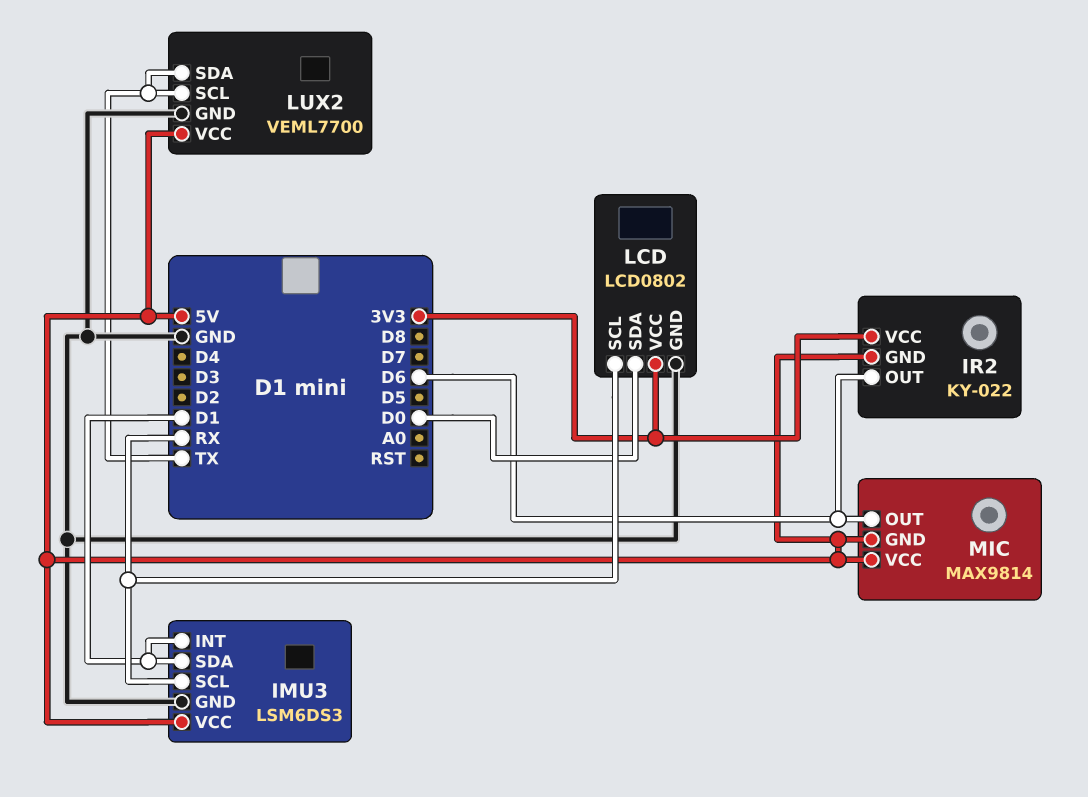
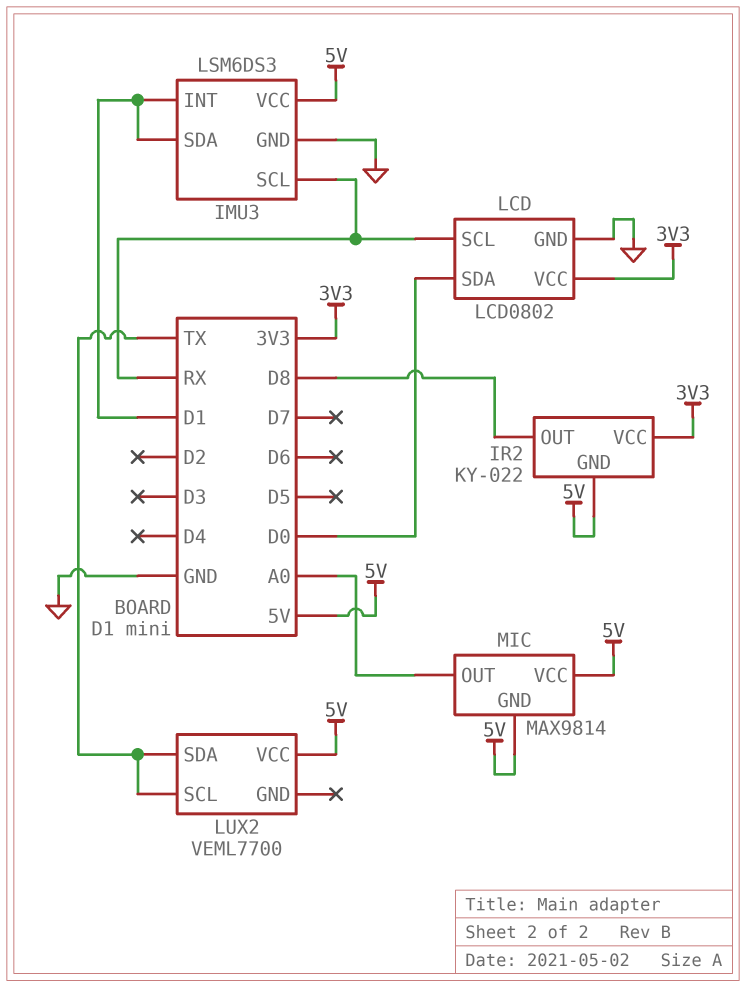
IR2 pin OUT: D6 -> D8
LUX2 pin GND: GND -> none
MIC pin OUT: D6 -> A0

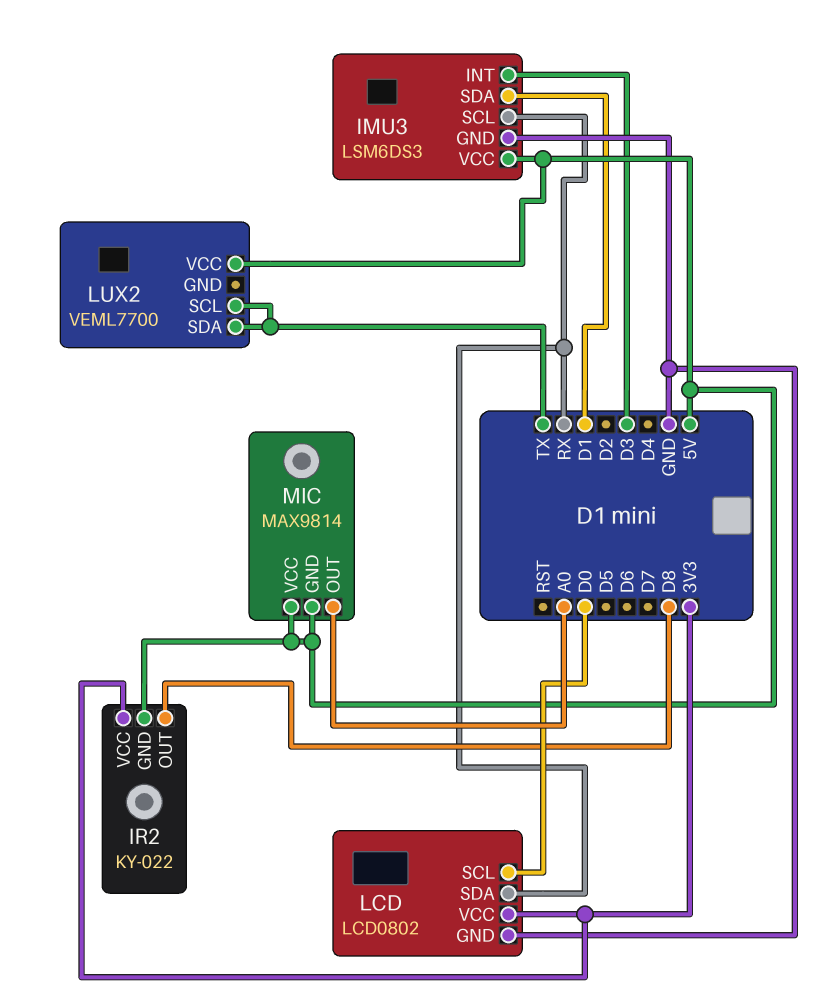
IMU3 pin INT: D1 -> D3
LCD pin SCL: RX -> D0
LCD pin SDA: D0 -> RX

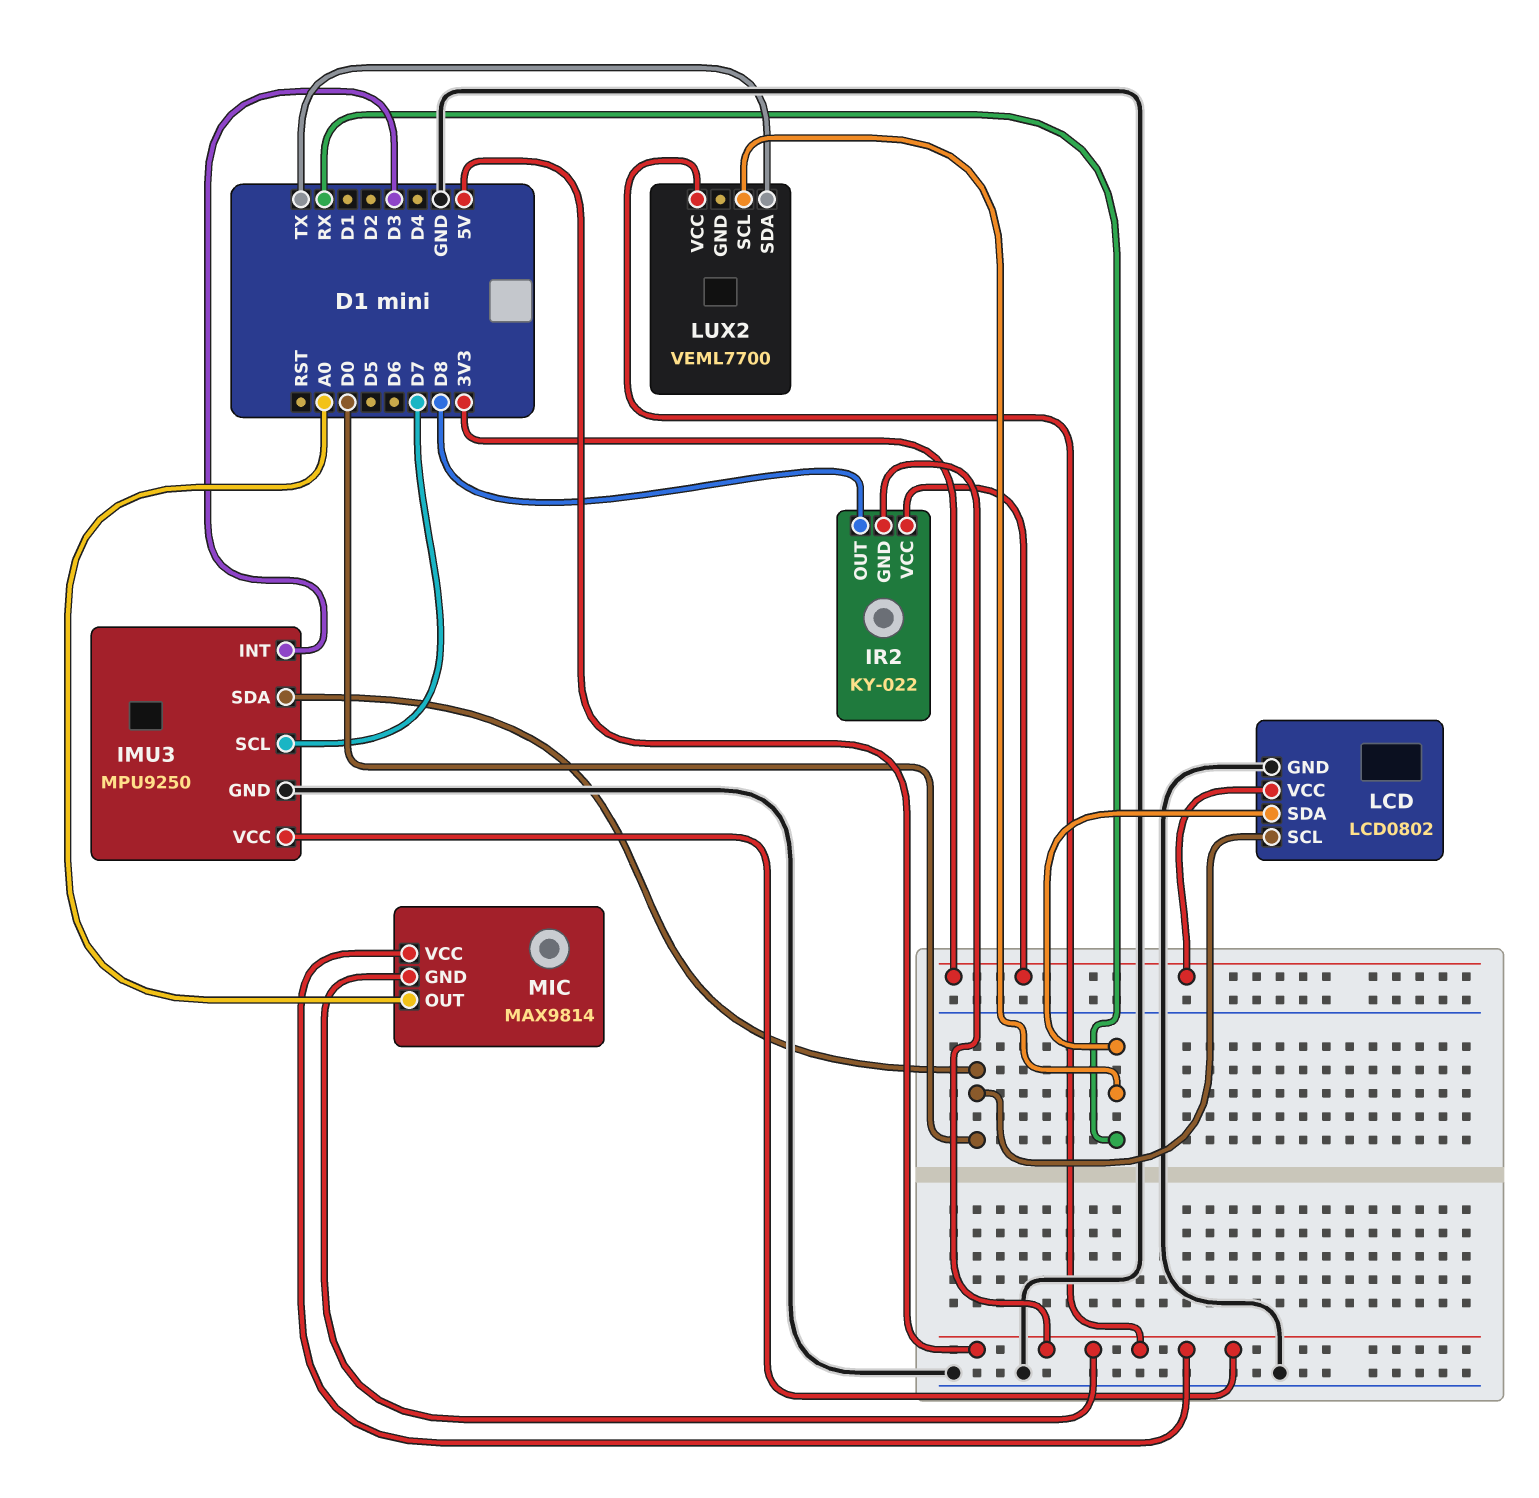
IMU3: LSM6DS3 -> MPU9250
IMU3 pin SCL: RX -> D7
IMU3 pin SDA: D1 -> D0
LUX2 pin SCL: TX -> RX

